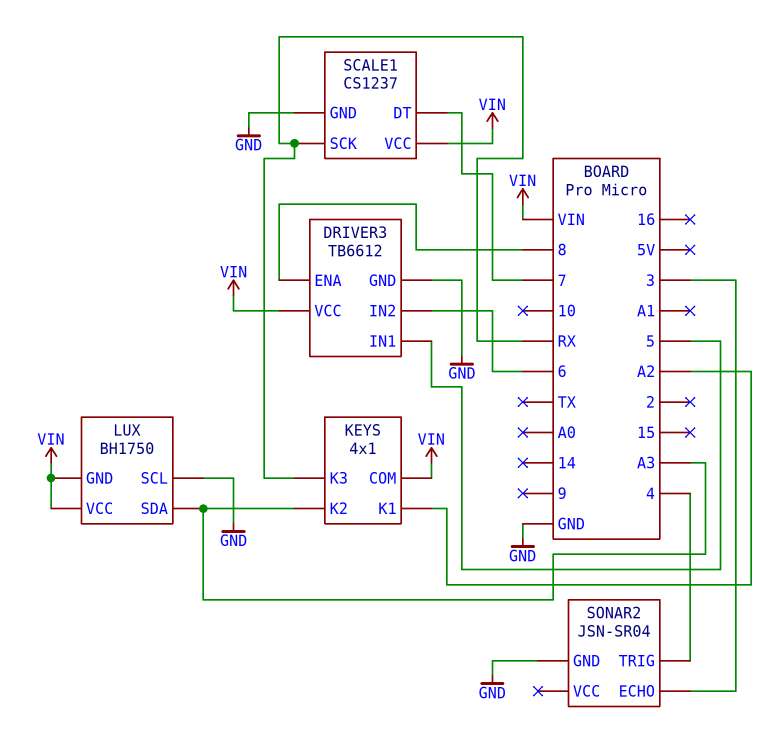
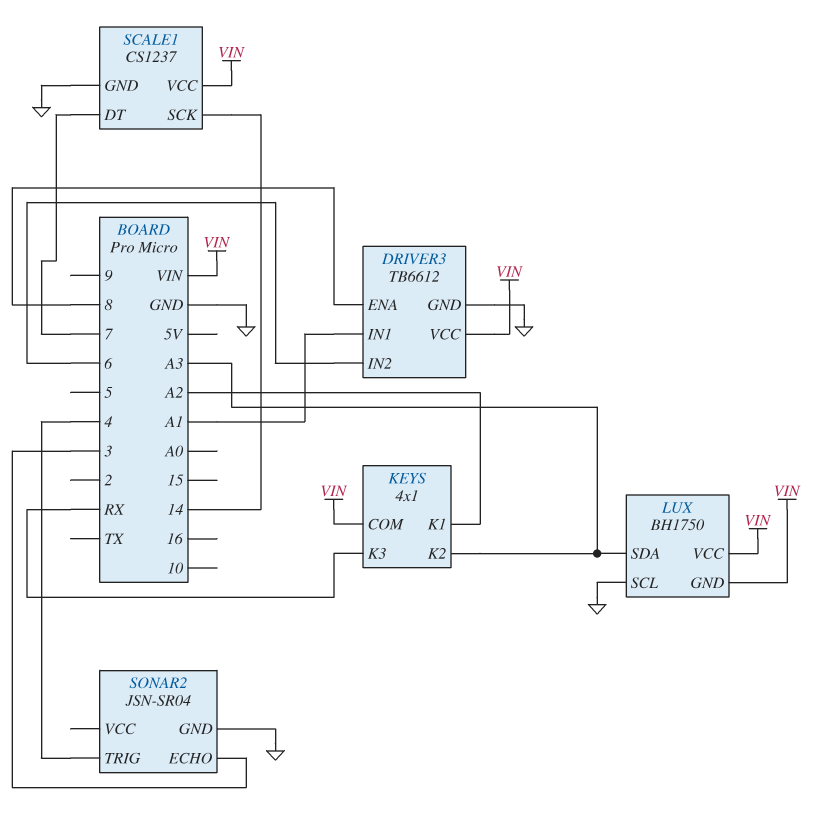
DRIVER3 pin IN1: 5 -> A1
SCALE1 pin SCK: RX -> 14

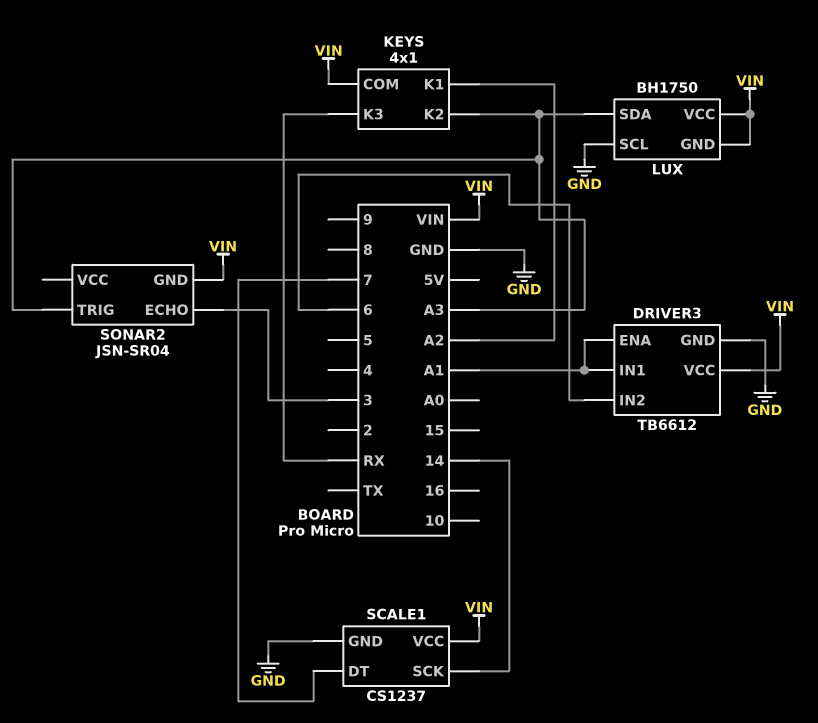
DRIVER3 pin ENA: 8 -> A1
SONAR2 pin GND: GND -> VIN
SONAR2 pin TRIG: 4 -> A3

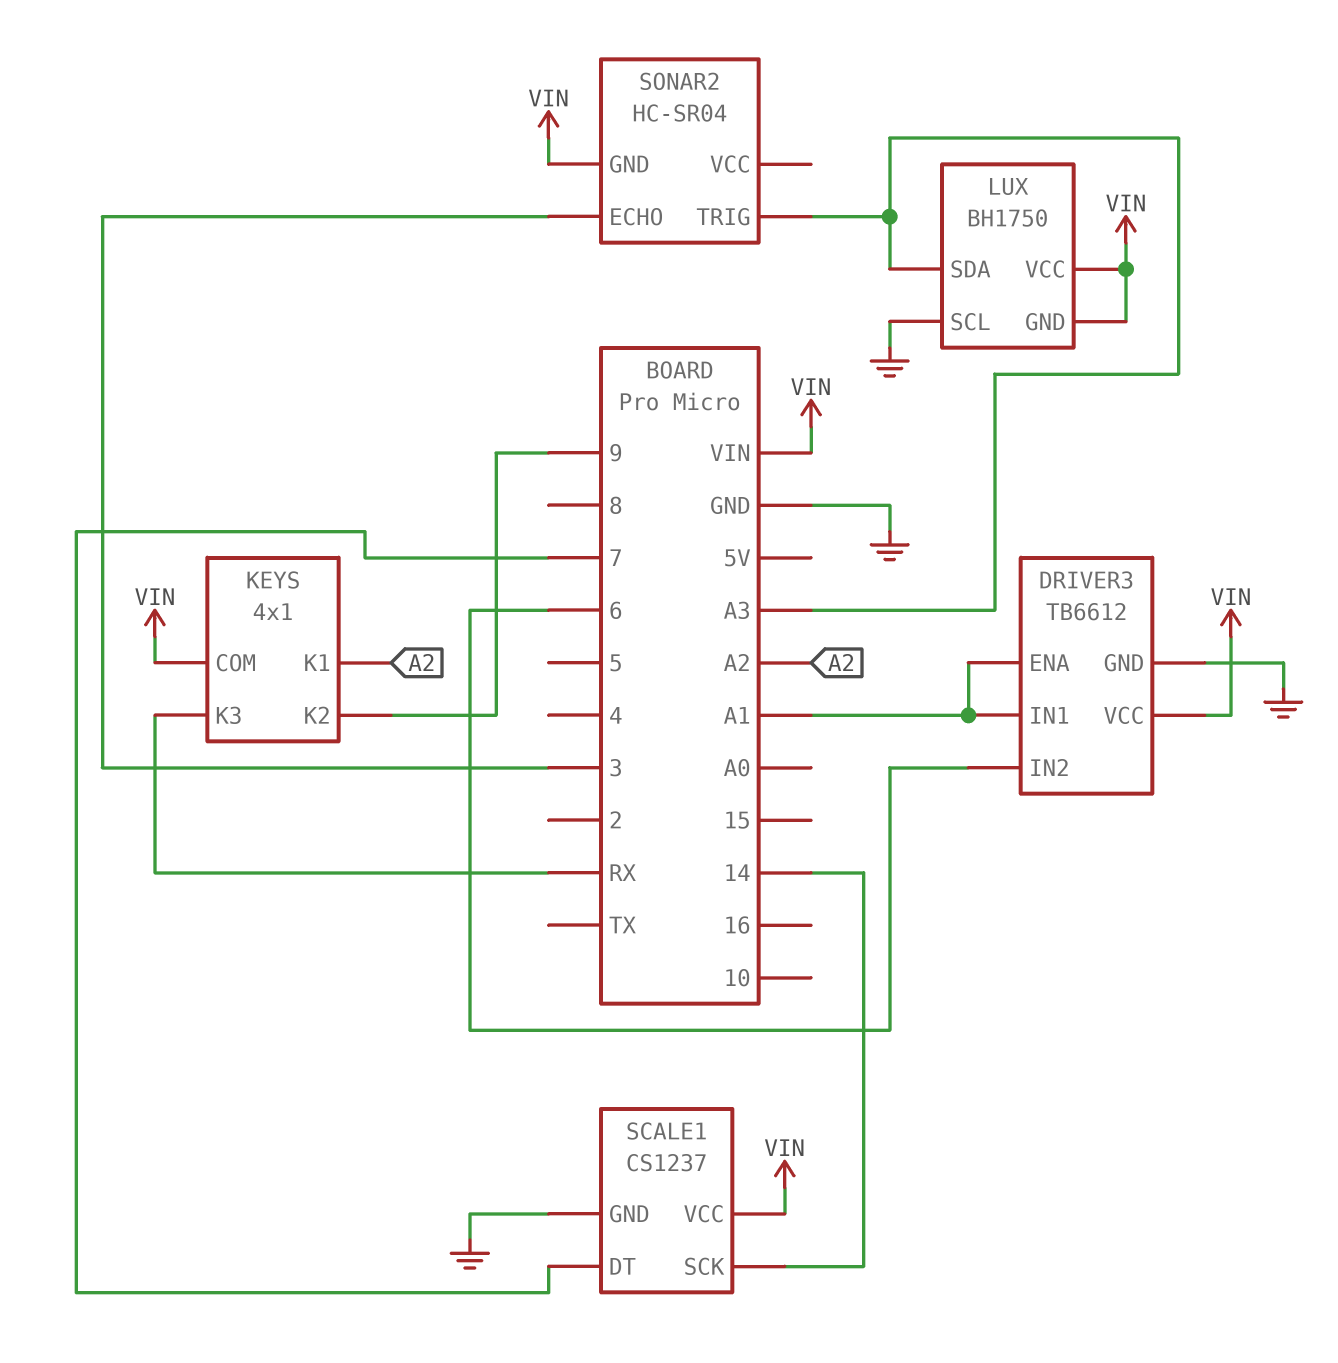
KEYS pin K2: A3 -> 9
SONAR2: JSN-SR04 -> HC-SR04

